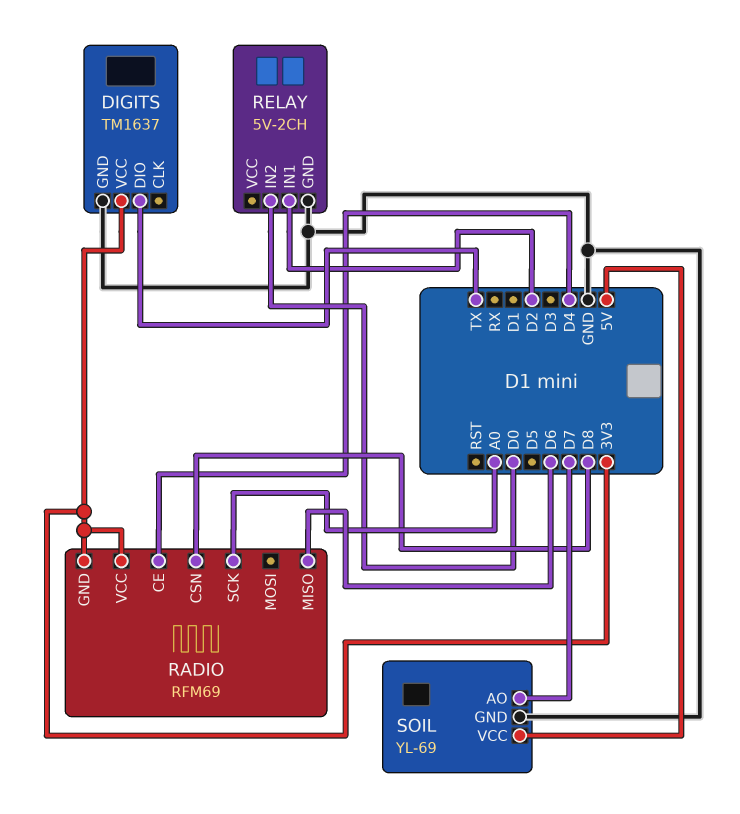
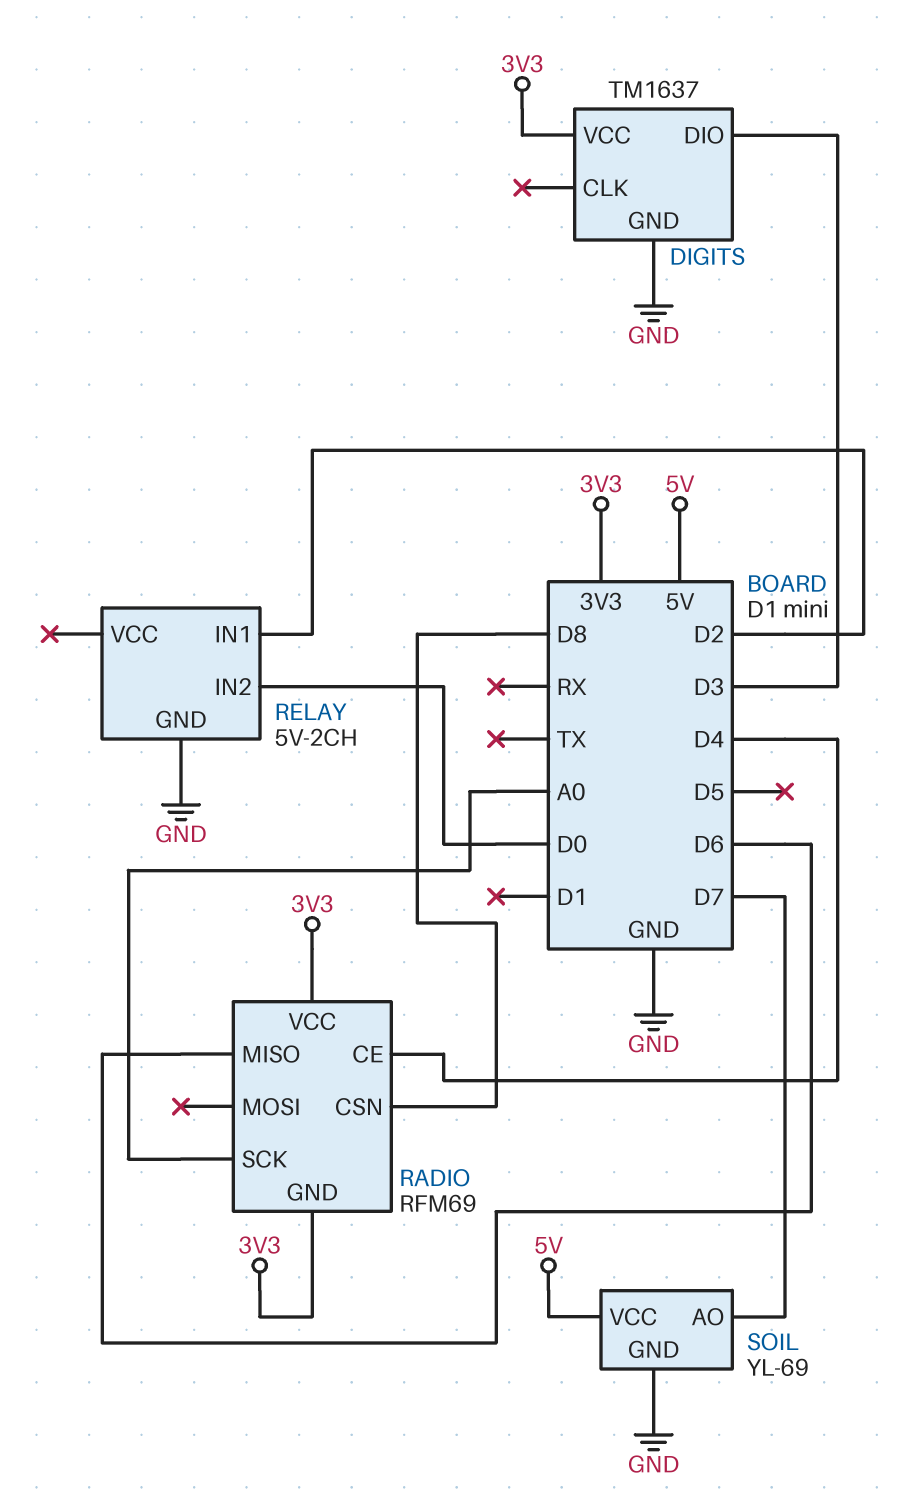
DIGITS pin DIO: TX -> D3

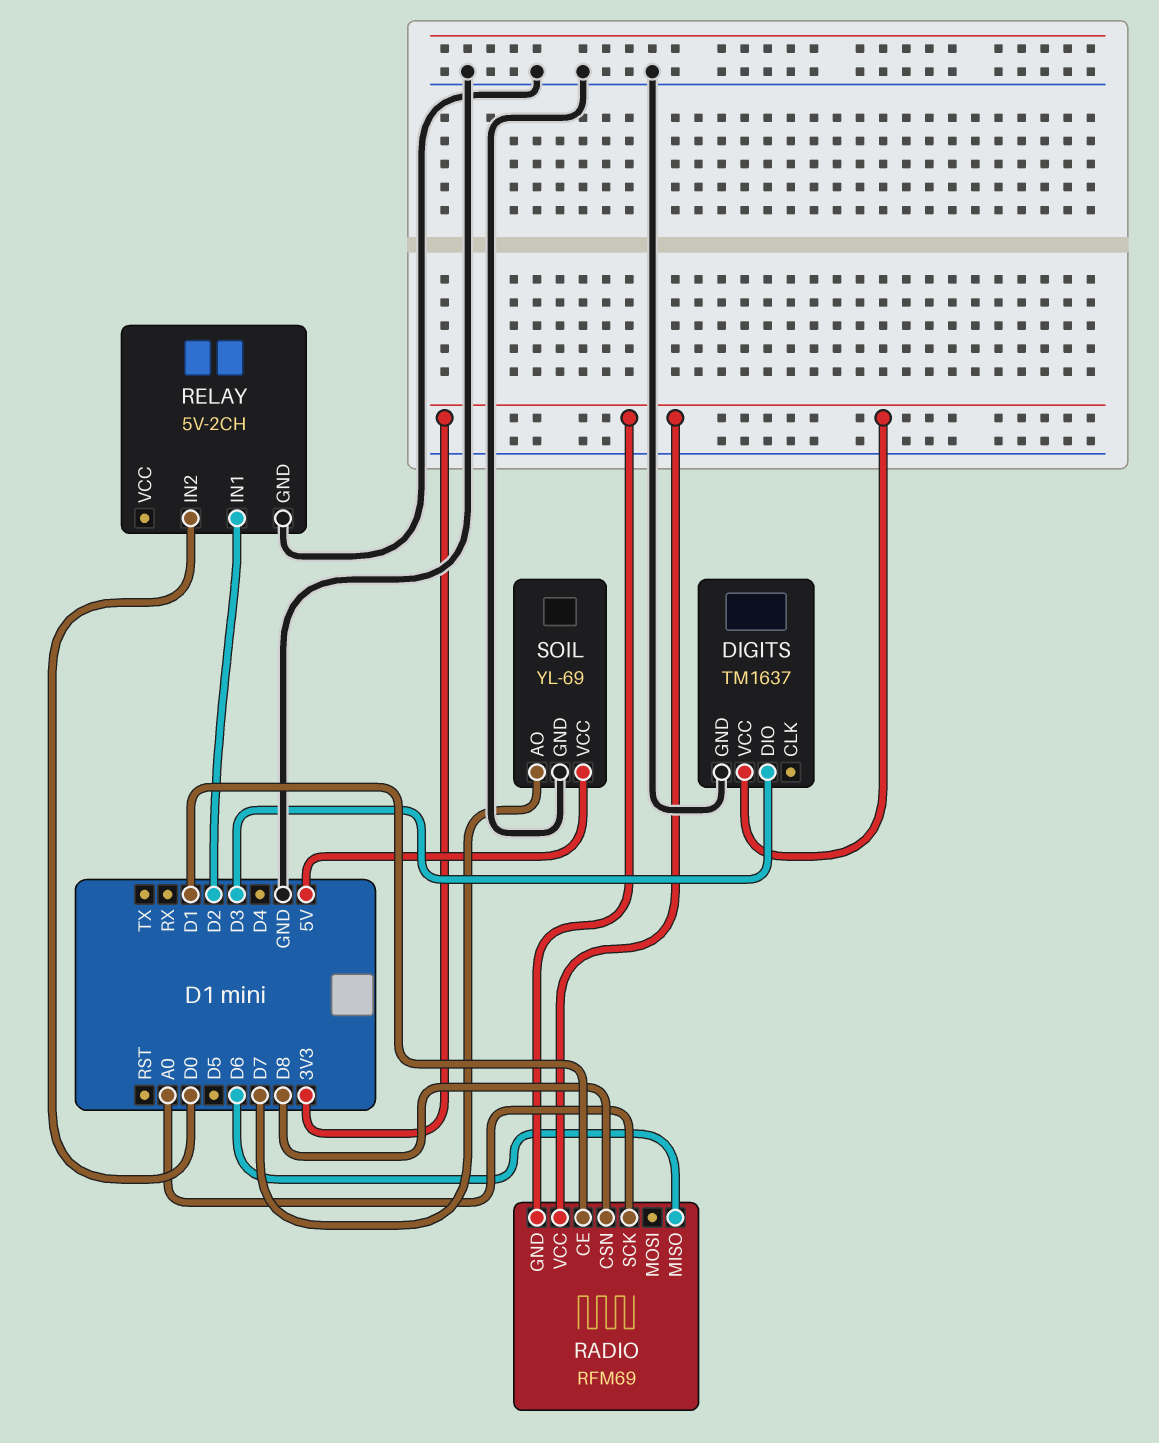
RADIO pin CE: D4 -> D1

